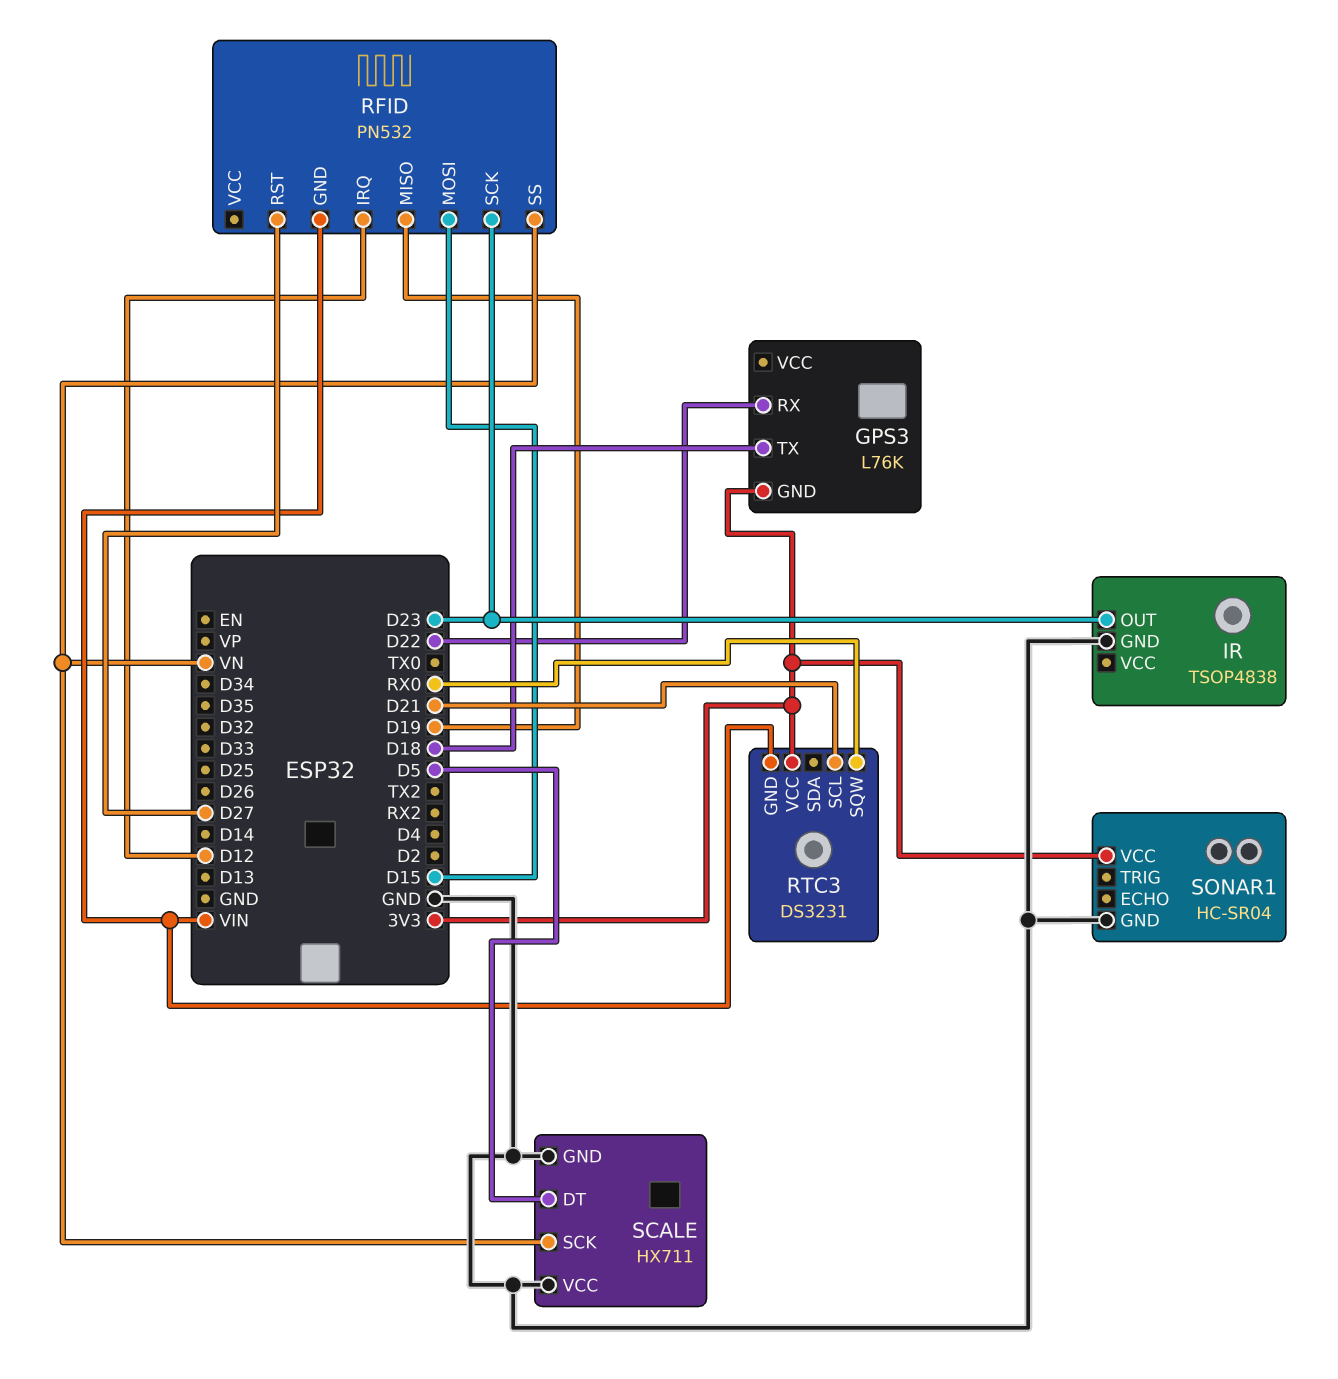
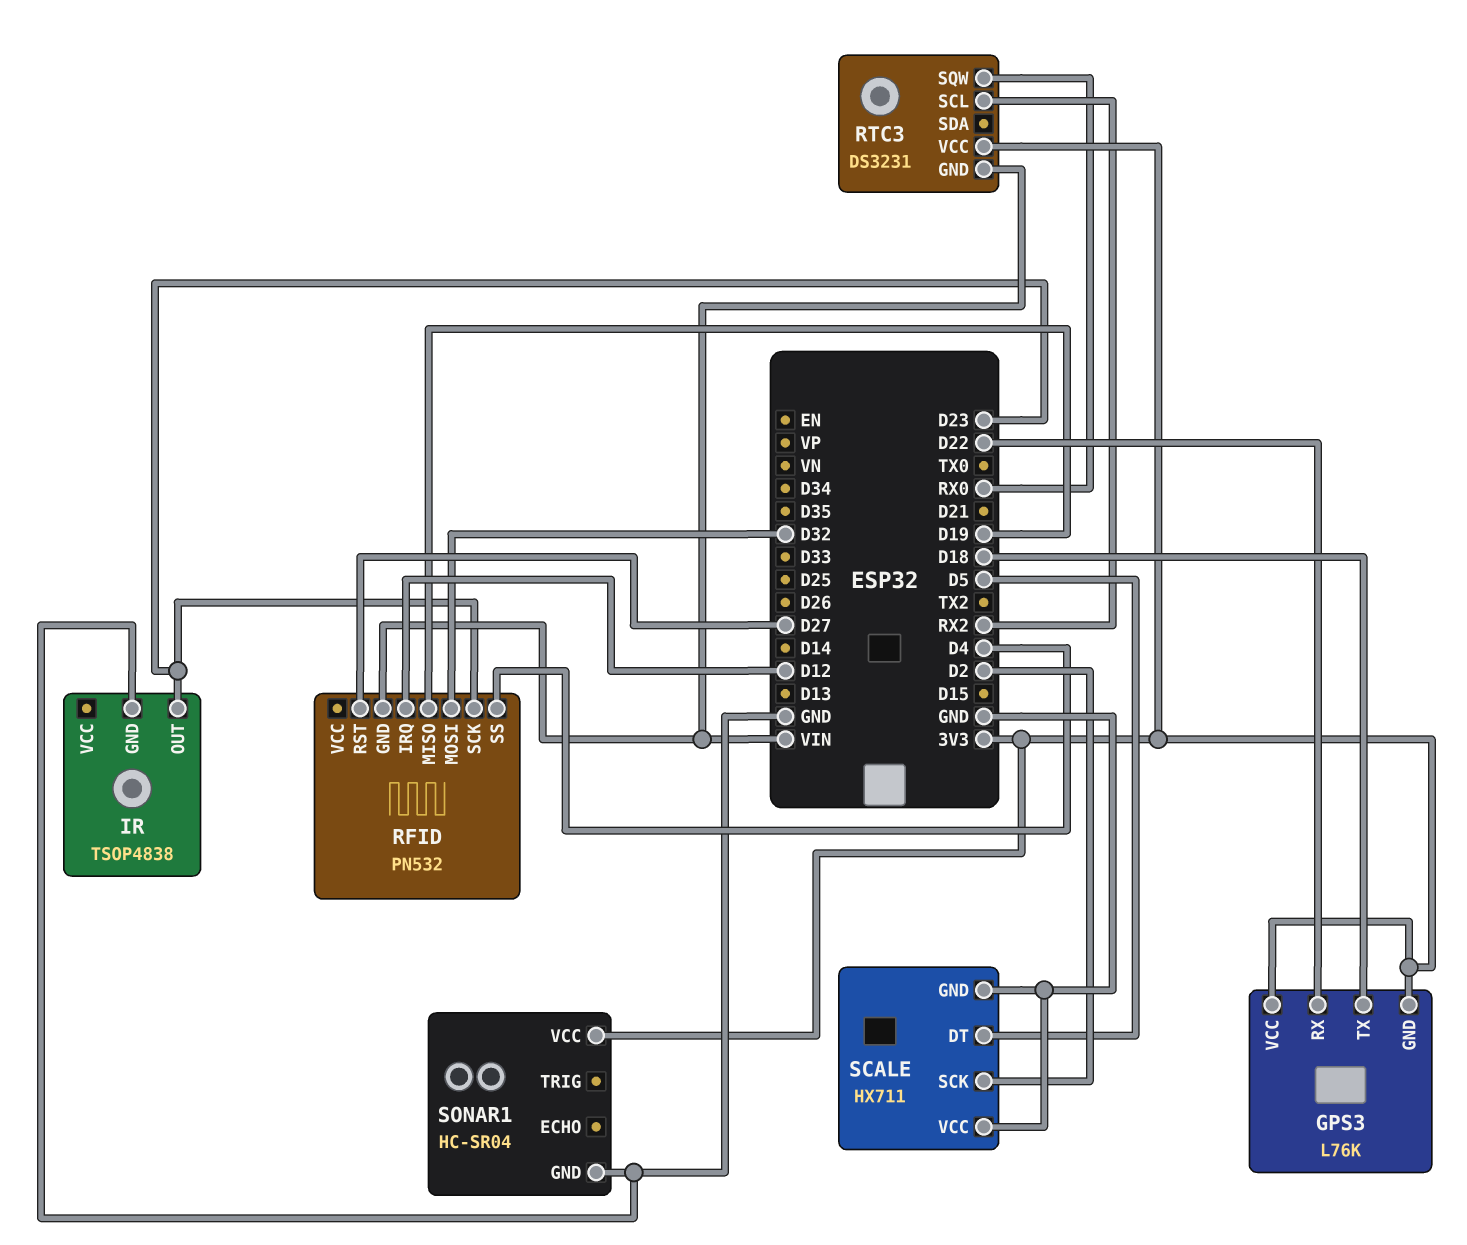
GPS3 pin VCC: none -> 3V3
RFID pin MOSI: D15 -> D32
RFID pin SS: VN -> D4
RTC3 pin SCL: D21 -> RX2
SCALE pin SCK: VN -> D2

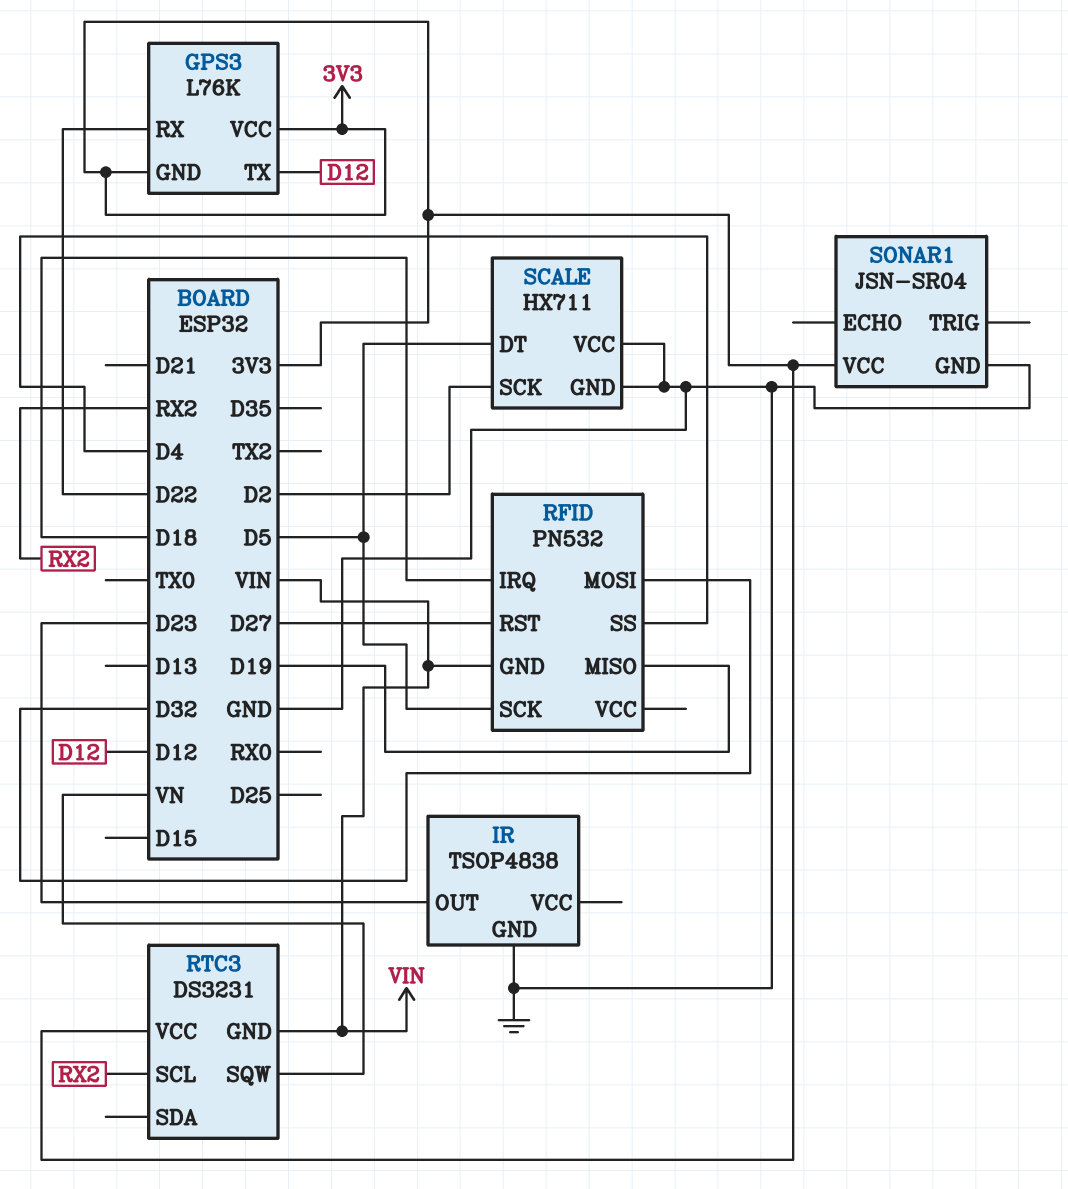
GPS3 pin TX: D18 -> D12
RFID pin IRQ: D12 -> D18
RFID pin SCK: D23 -> D5
RTC3 pin SQW: RX0 -> VN
SONAR1: HC-SR04 -> JSN-SR04

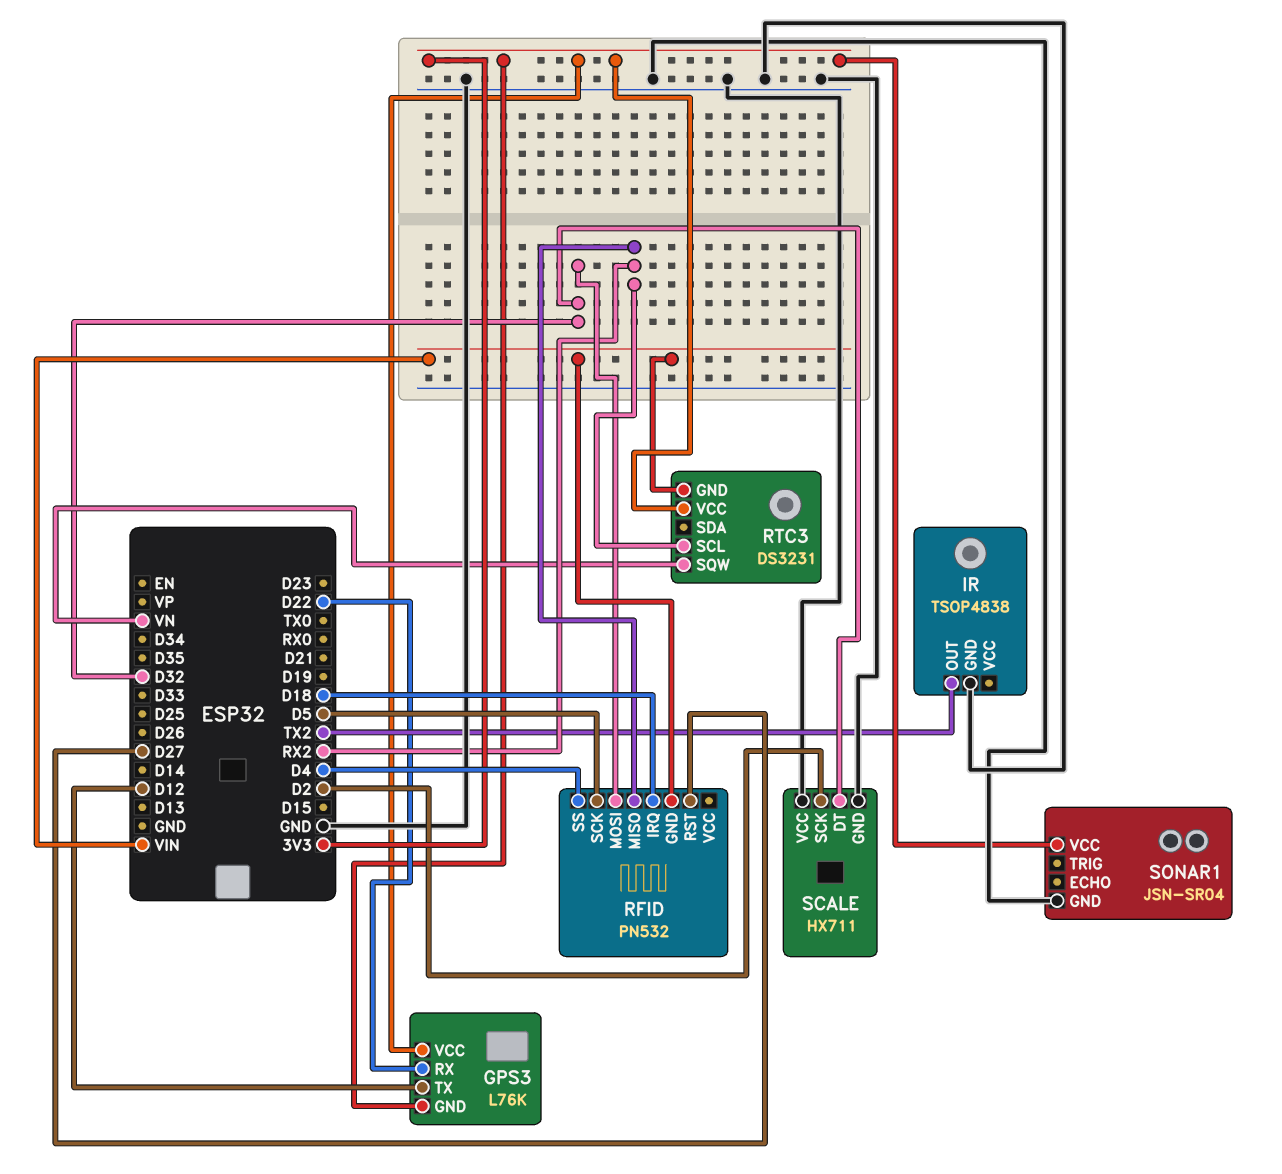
IR pin OUT: D23 -> TX2
RFID pin MISO: D19 -> RX2
SCALE pin DT: D5 -> D32

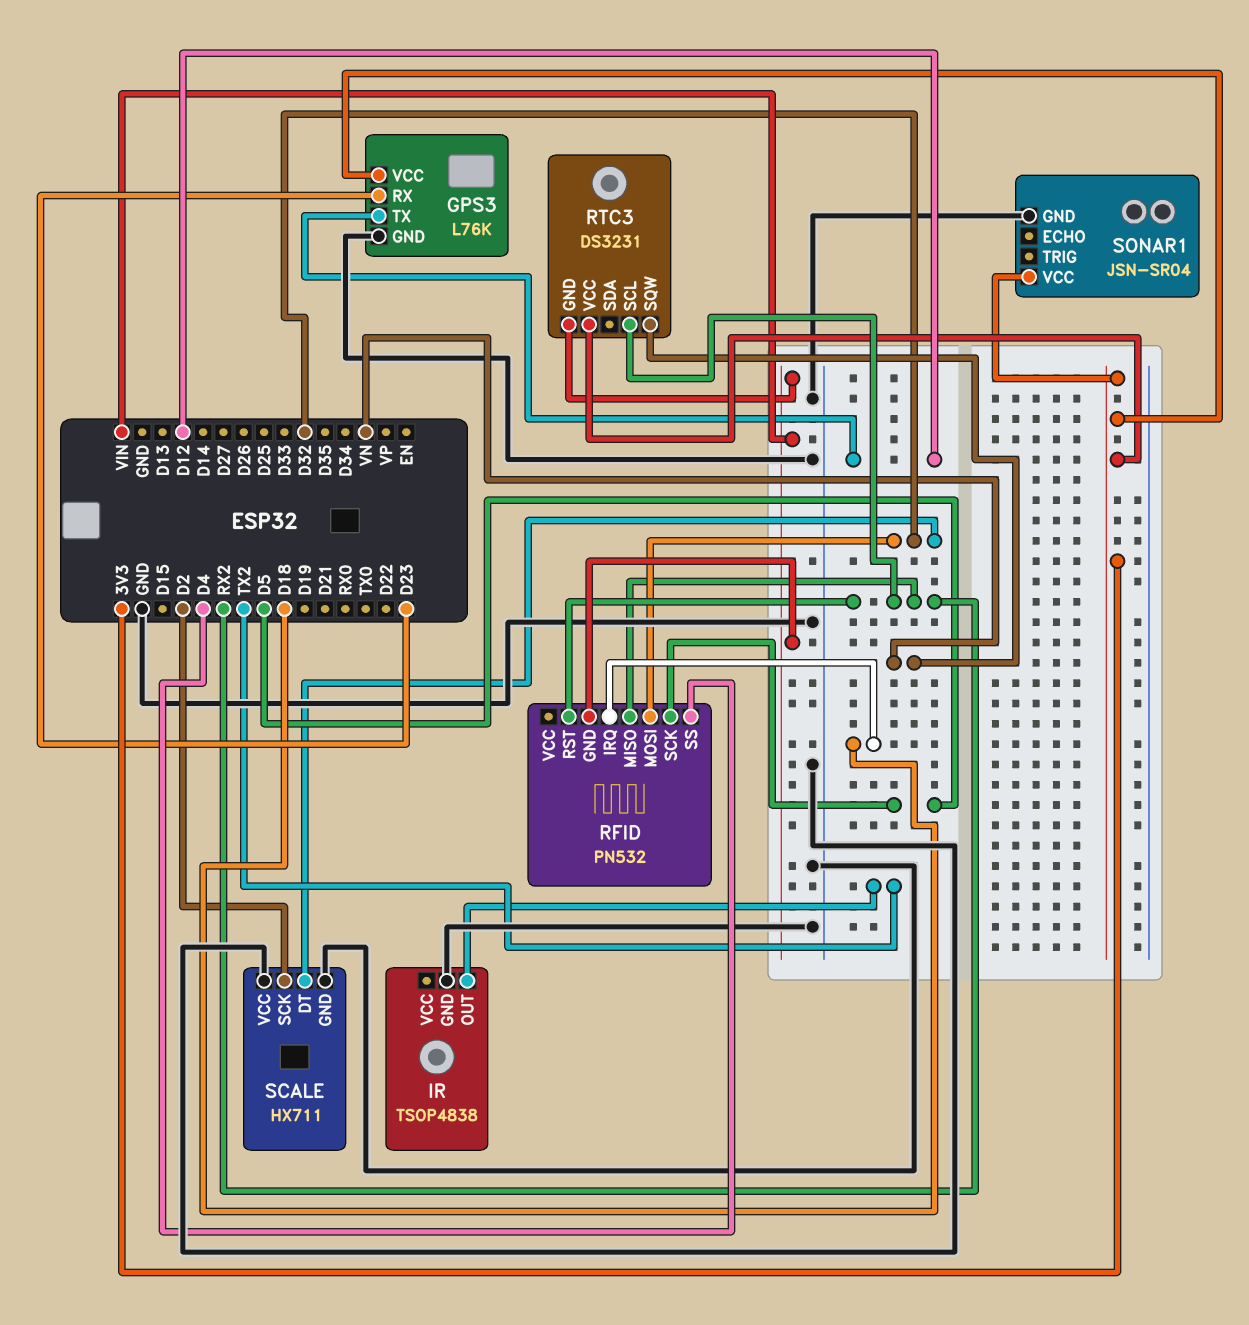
GPS3 pin GND: 3V3 -> GND
GPS3 pin RX: D22 -> D23
RFID pin RST: D27 -> RX2

